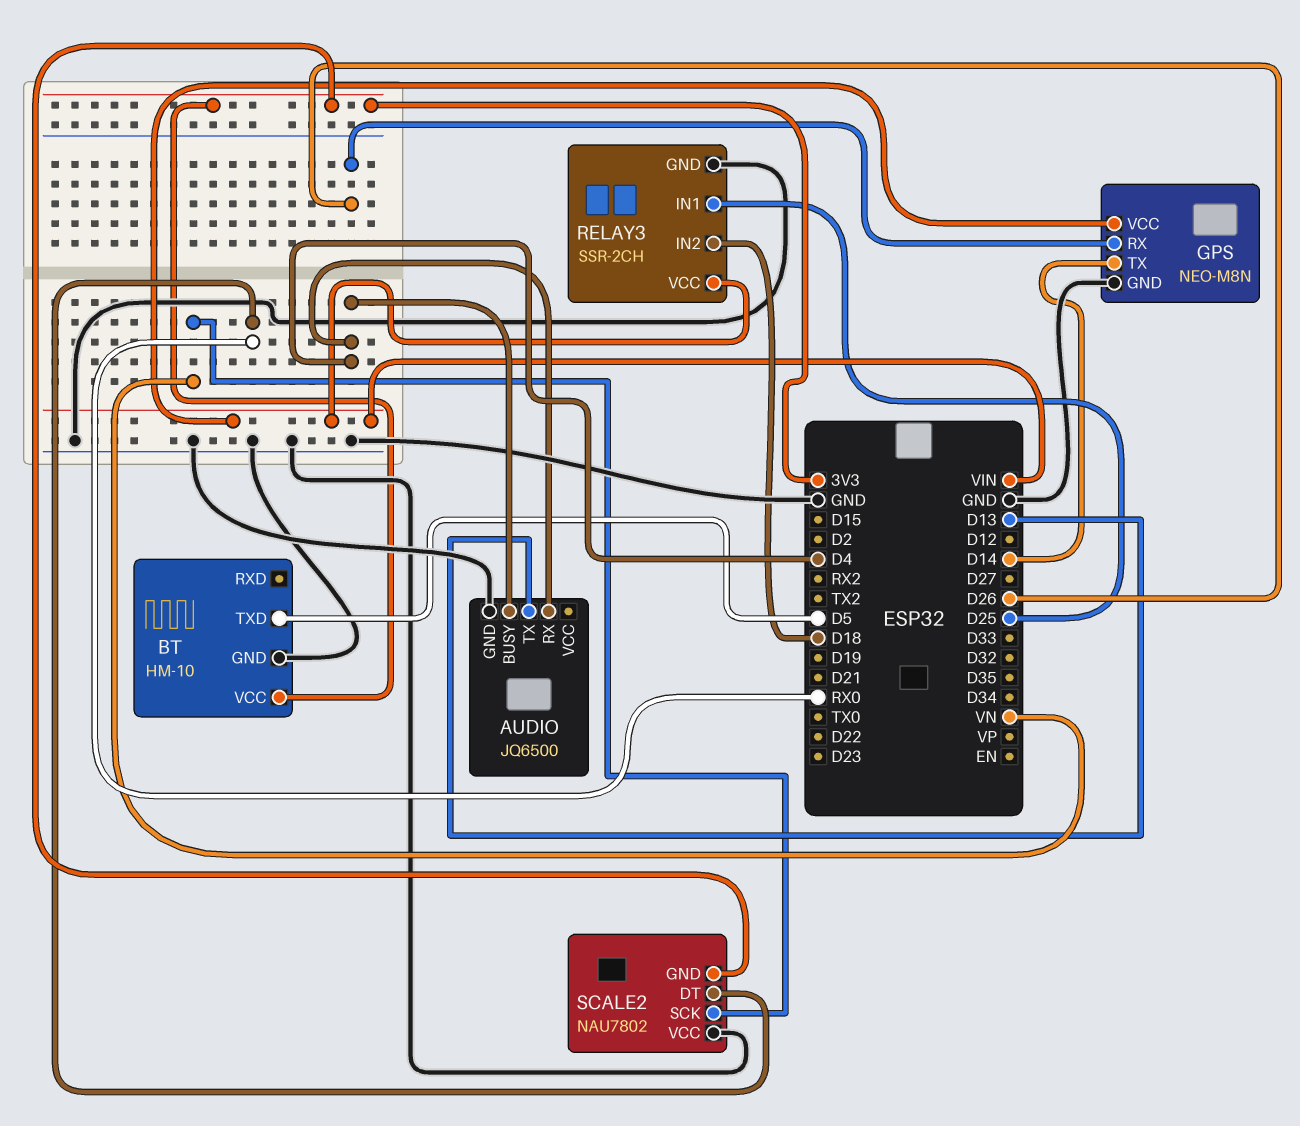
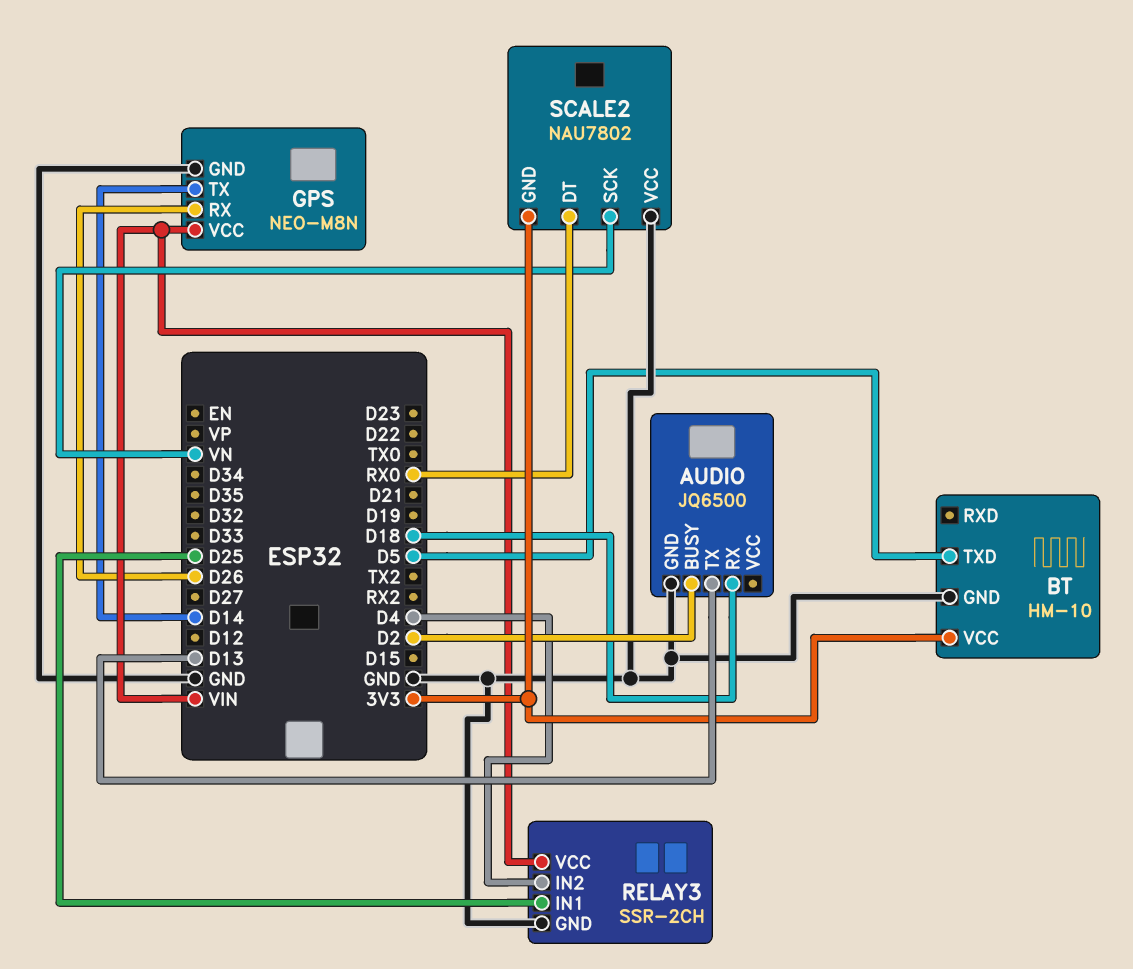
AUDIO pin BUSY: D4 -> D2
AUDIO pin RX: D4 -> D18
RELAY3 pin IN2: D18 -> D4

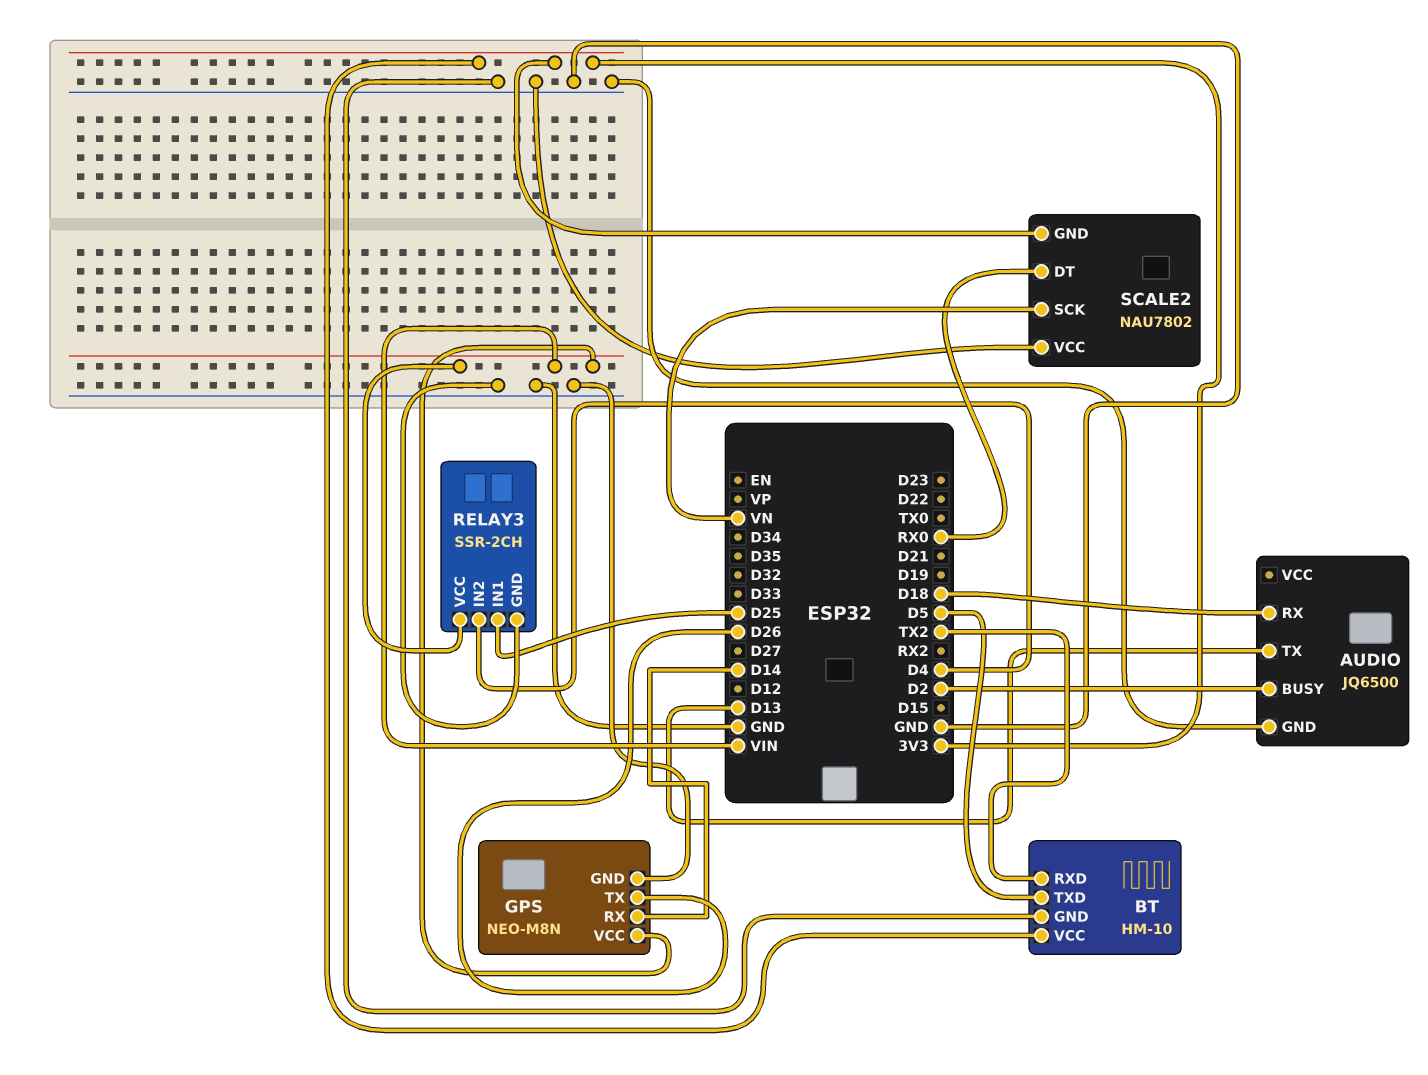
BT pin RXD: none -> TX2
GPS pin RX: D26 -> D14
GPS pin TX: D14 -> D26

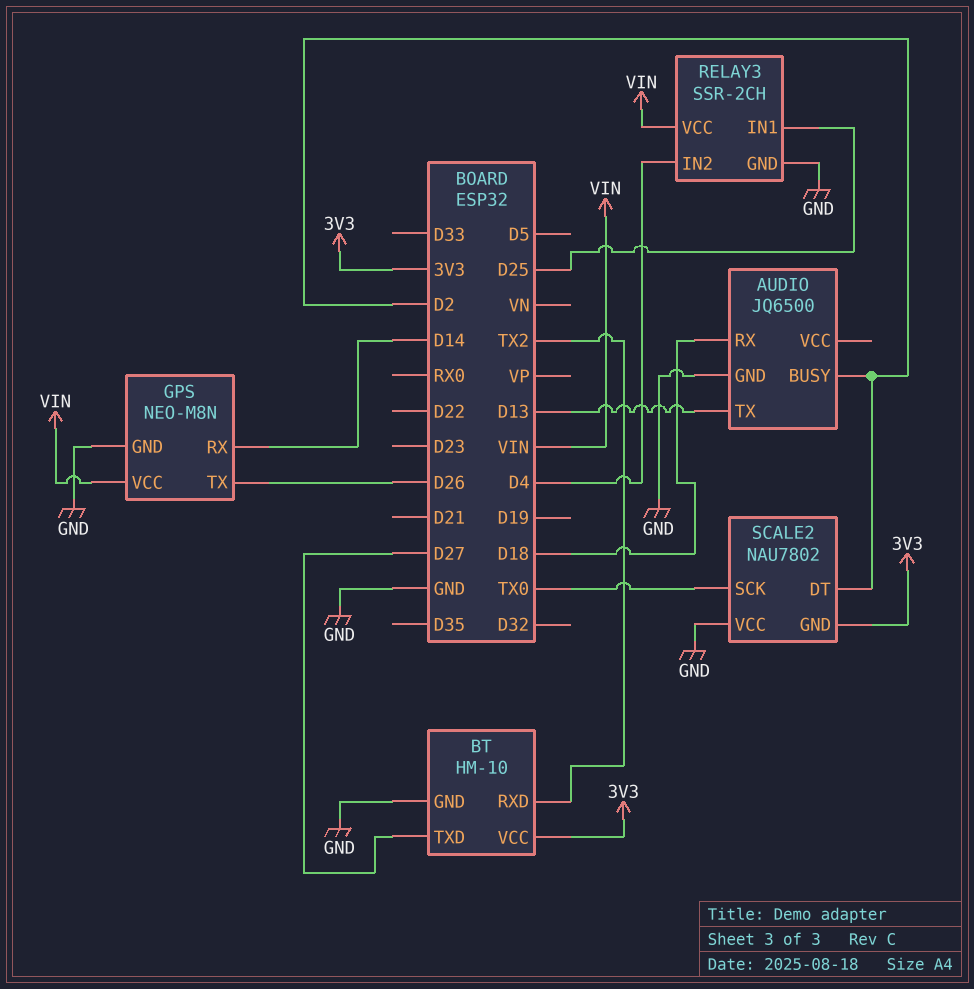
BT pin TXD: D5 -> D27
SCALE2 pin DT: RX0 -> D2
SCALE2 pin SCK: VN -> TX0

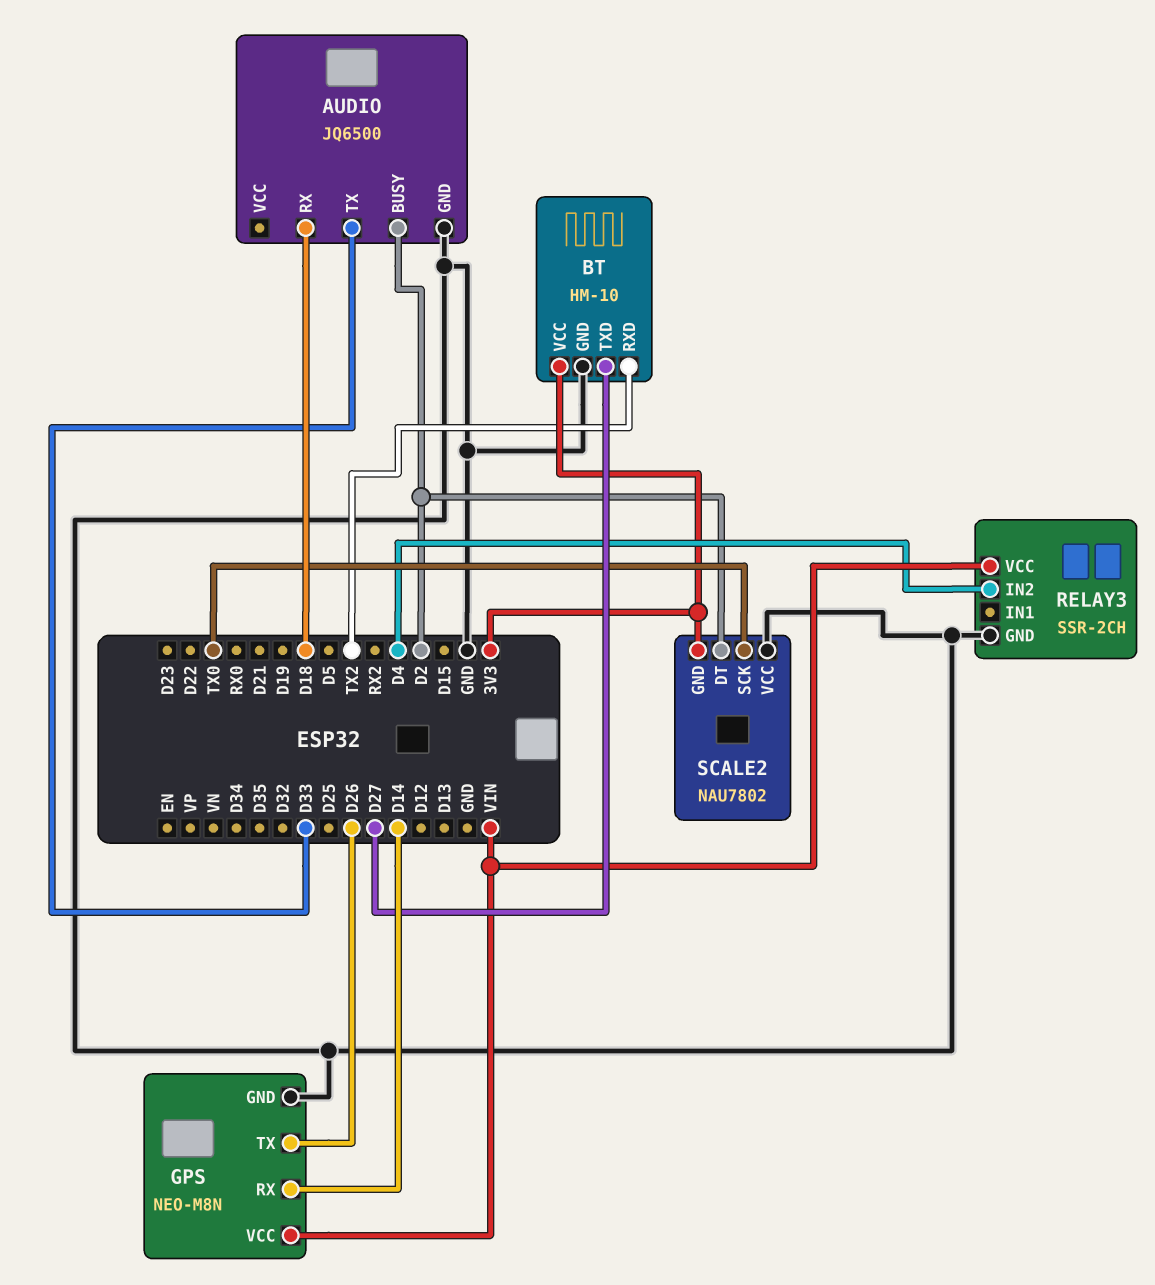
AUDIO pin TX: D13 -> D33
RELAY3 pin IN1: D25 -> none

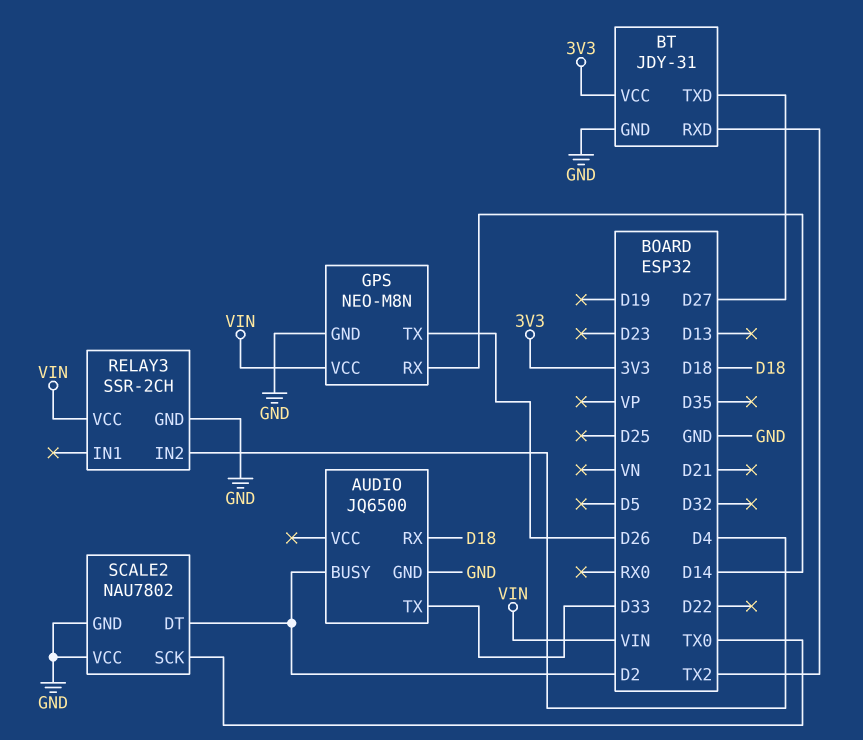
BT: HM-10 -> JDY-31
SCALE2 pin GND: 3V3 -> GND

